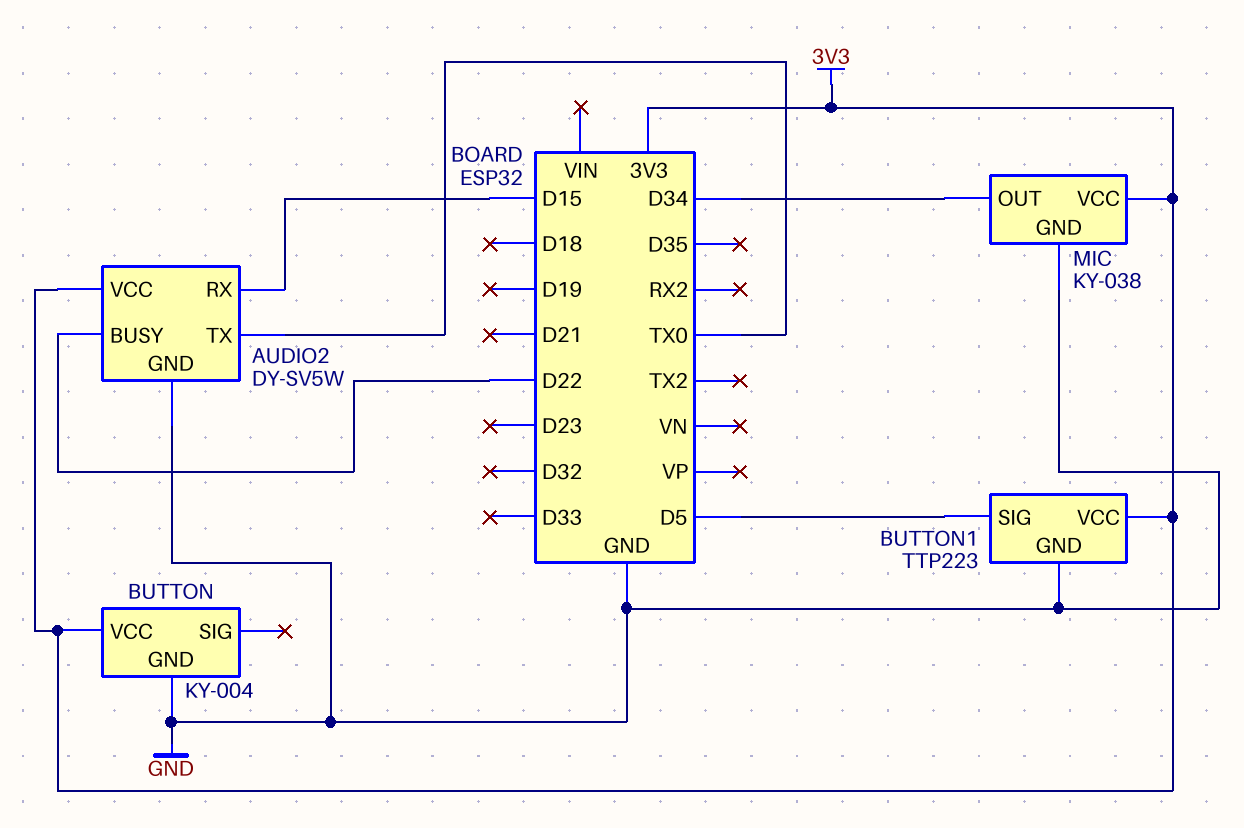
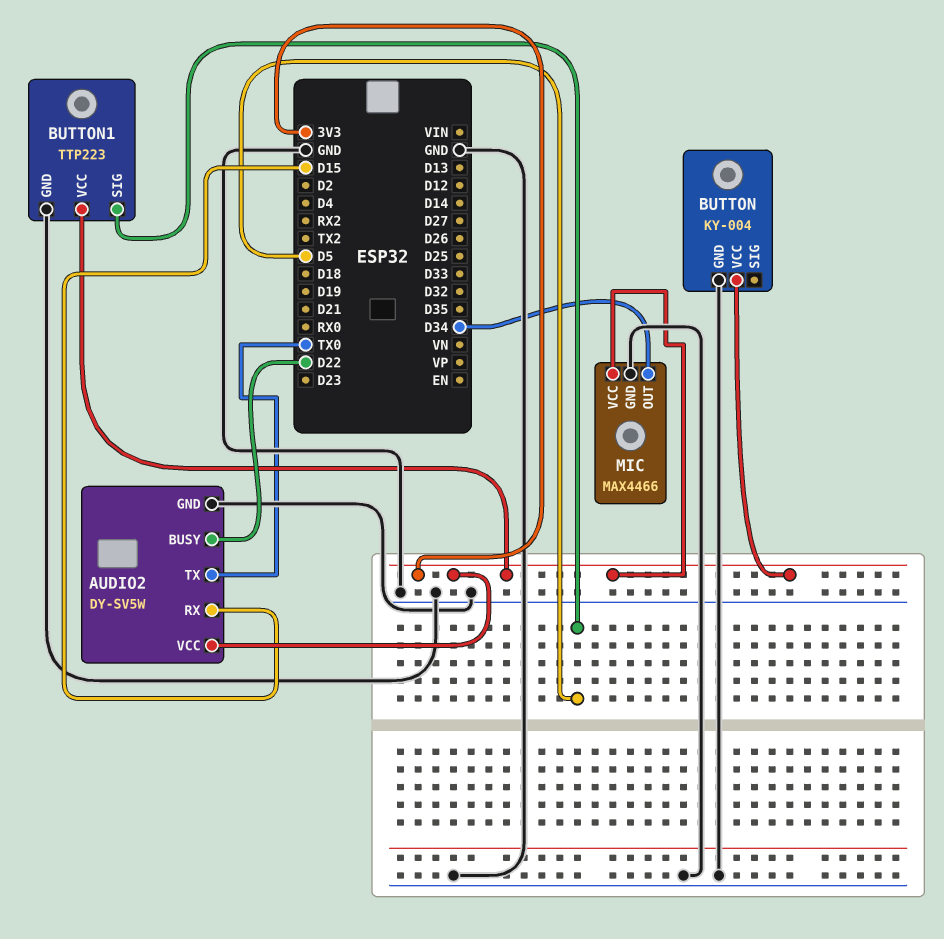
MIC: KY-038 -> MAX4466

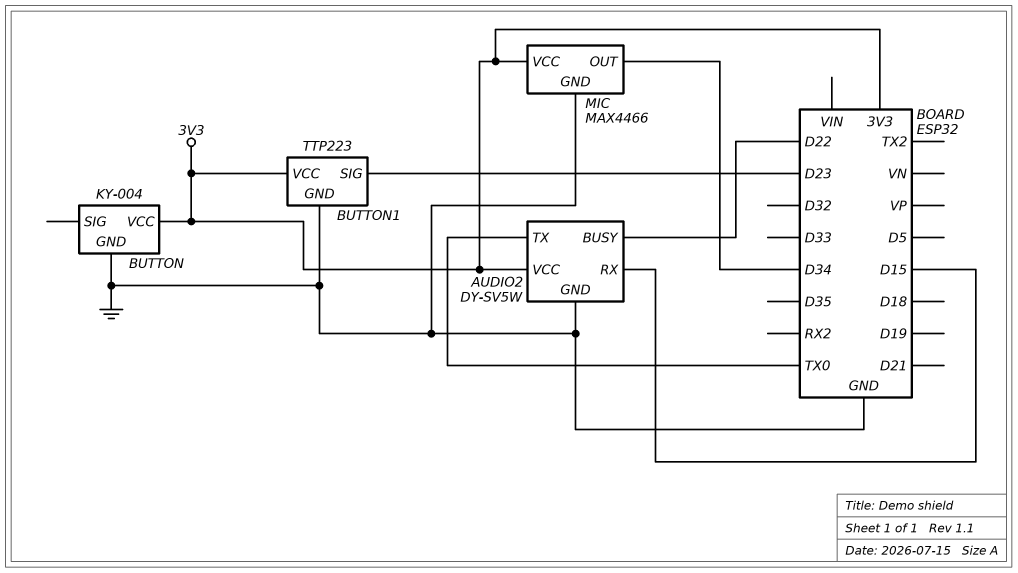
BUTTON1 pin SIG: D5 -> D23

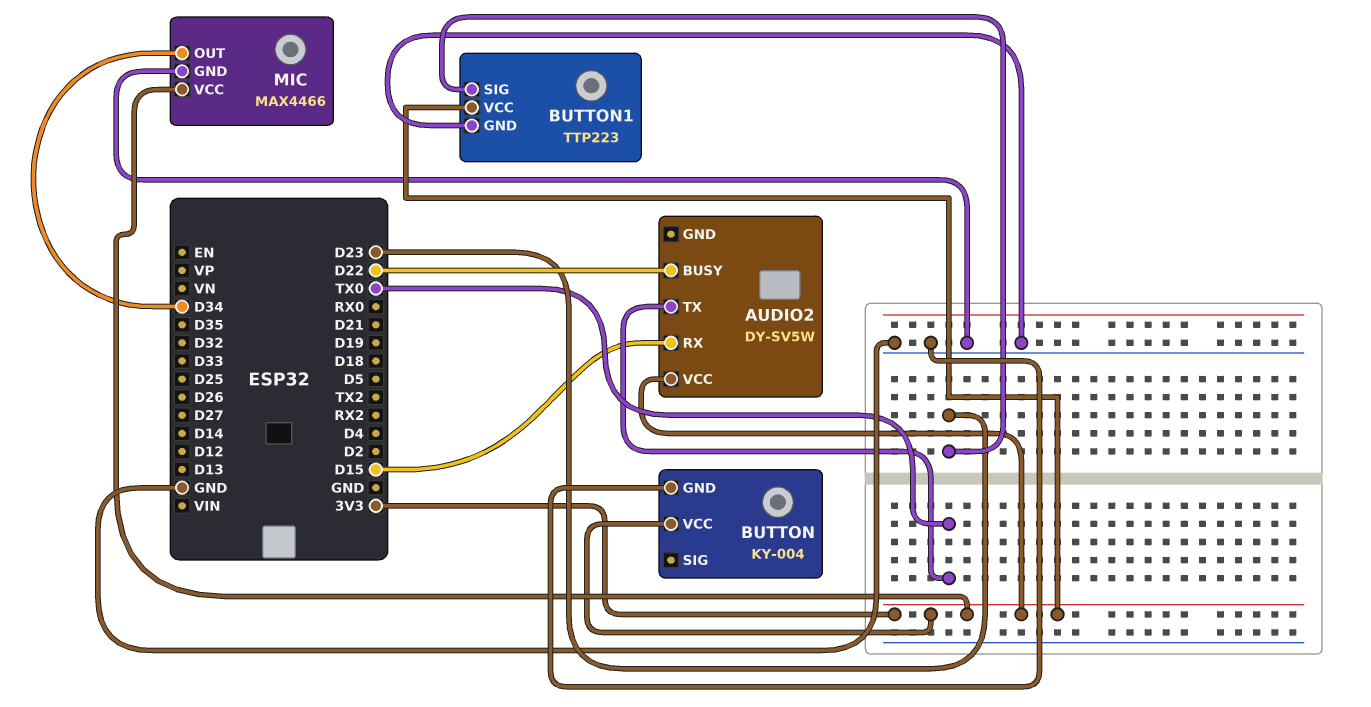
AUDIO2 pin GND: GND -> none

